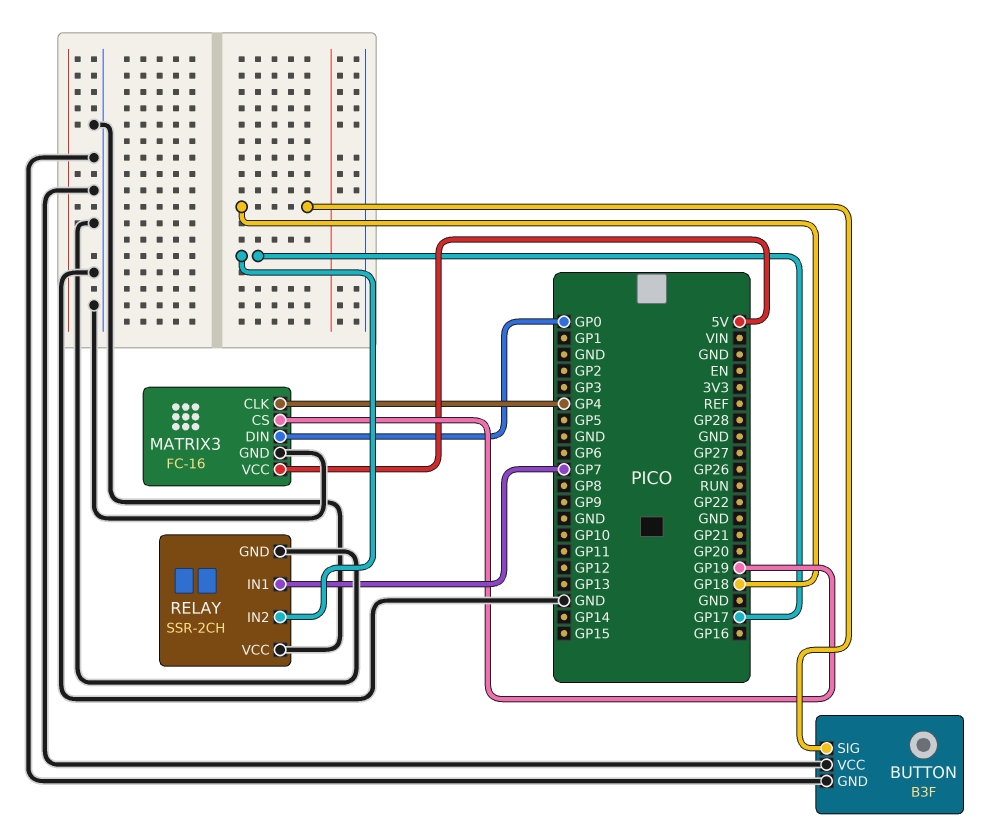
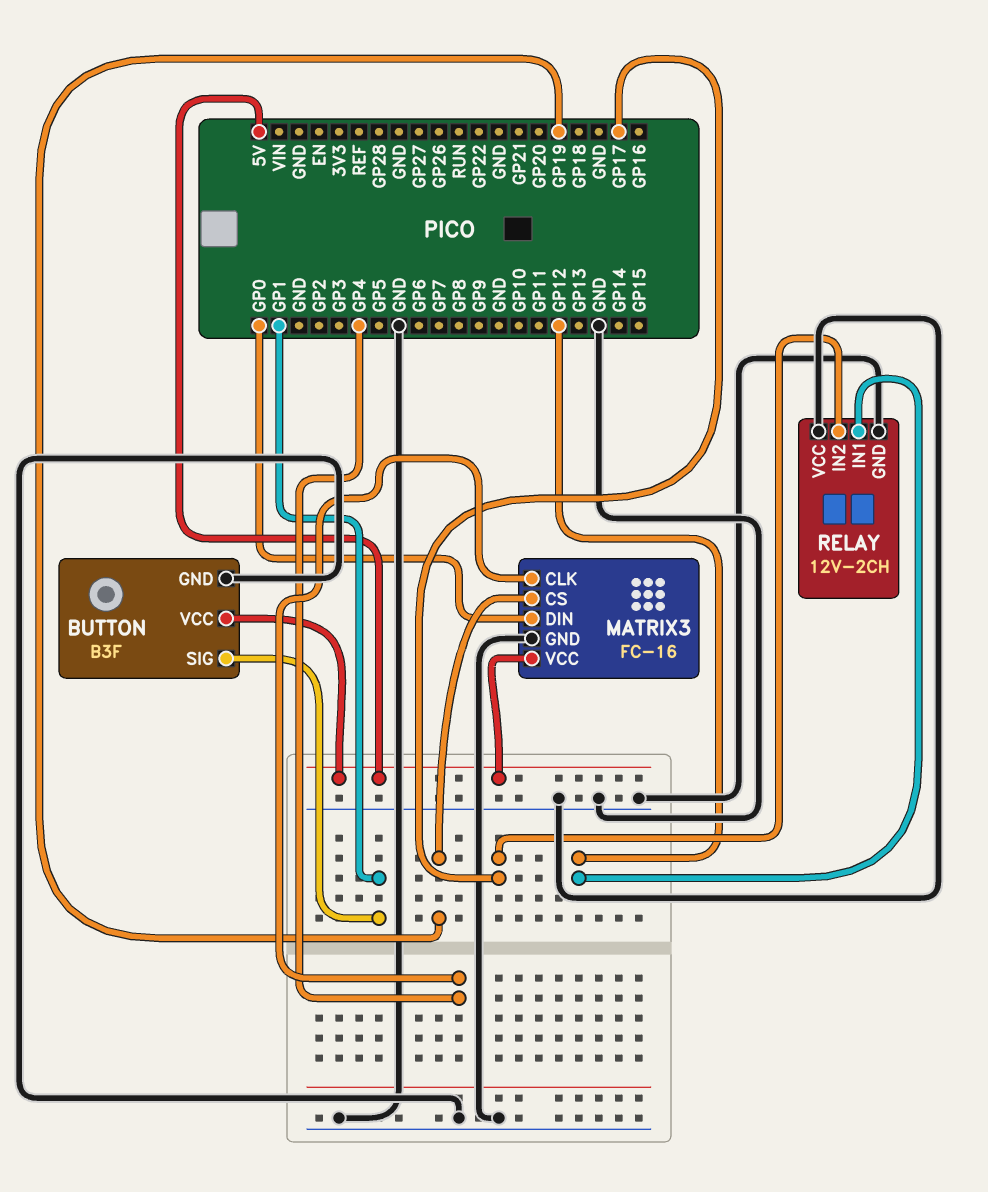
BUTTON pin SIG: GP18 -> GP1
BUTTON pin VCC: GND -> 5V
RELAY: SSR-2CH -> 12V-2CH
RELAY pin IN1: GP7 -> GP12

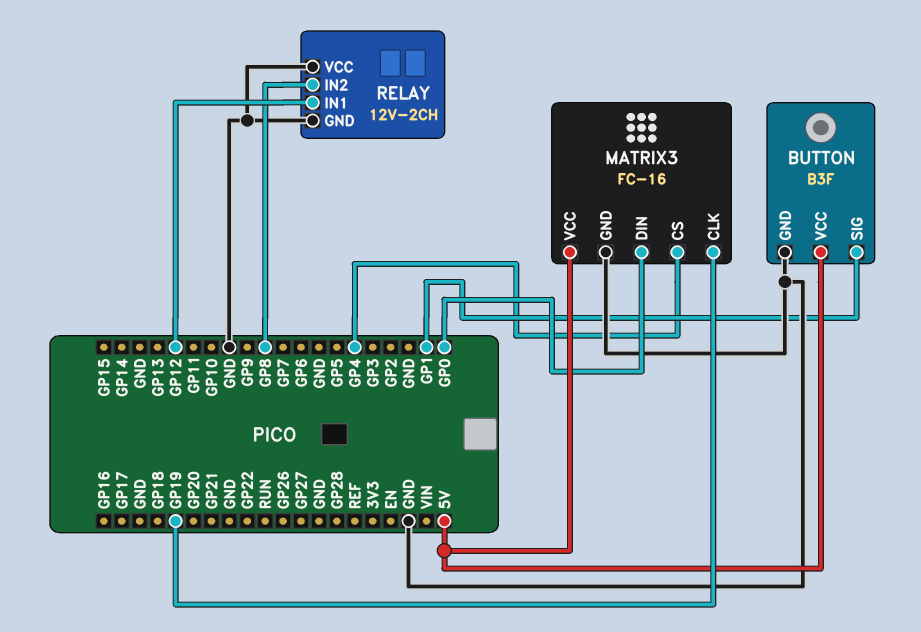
MATRIX3 pin CLK: GP4 -> GP19
MATRIX3 pin CS: GP19 -> GP4
RELAY pin IN2: GP17 -> GP8

